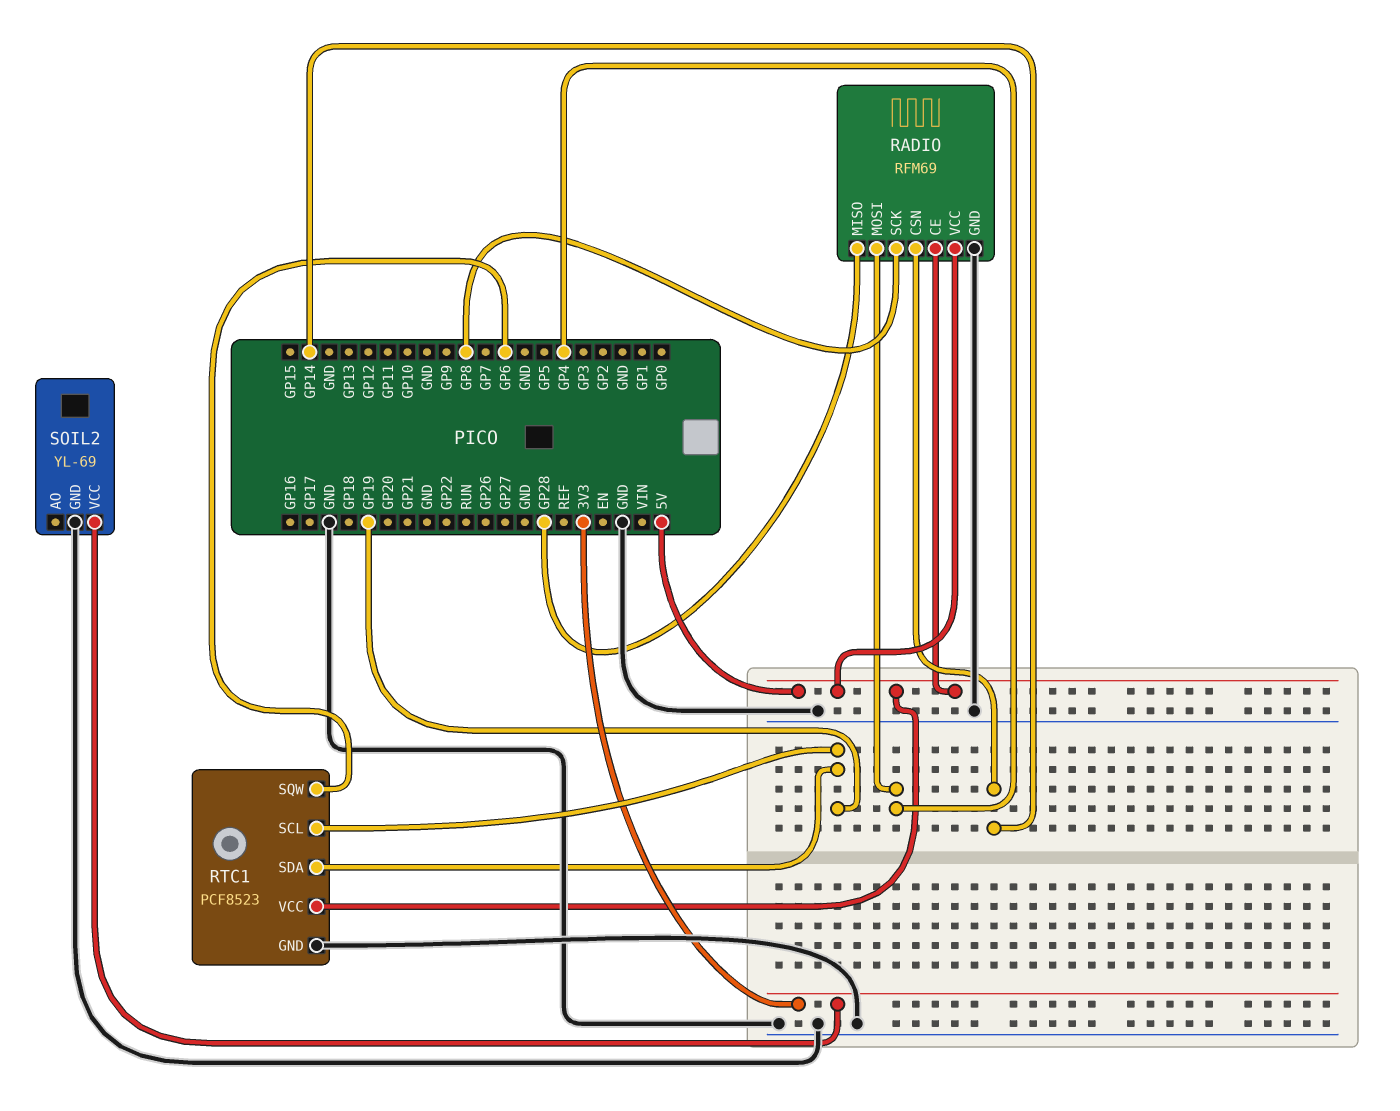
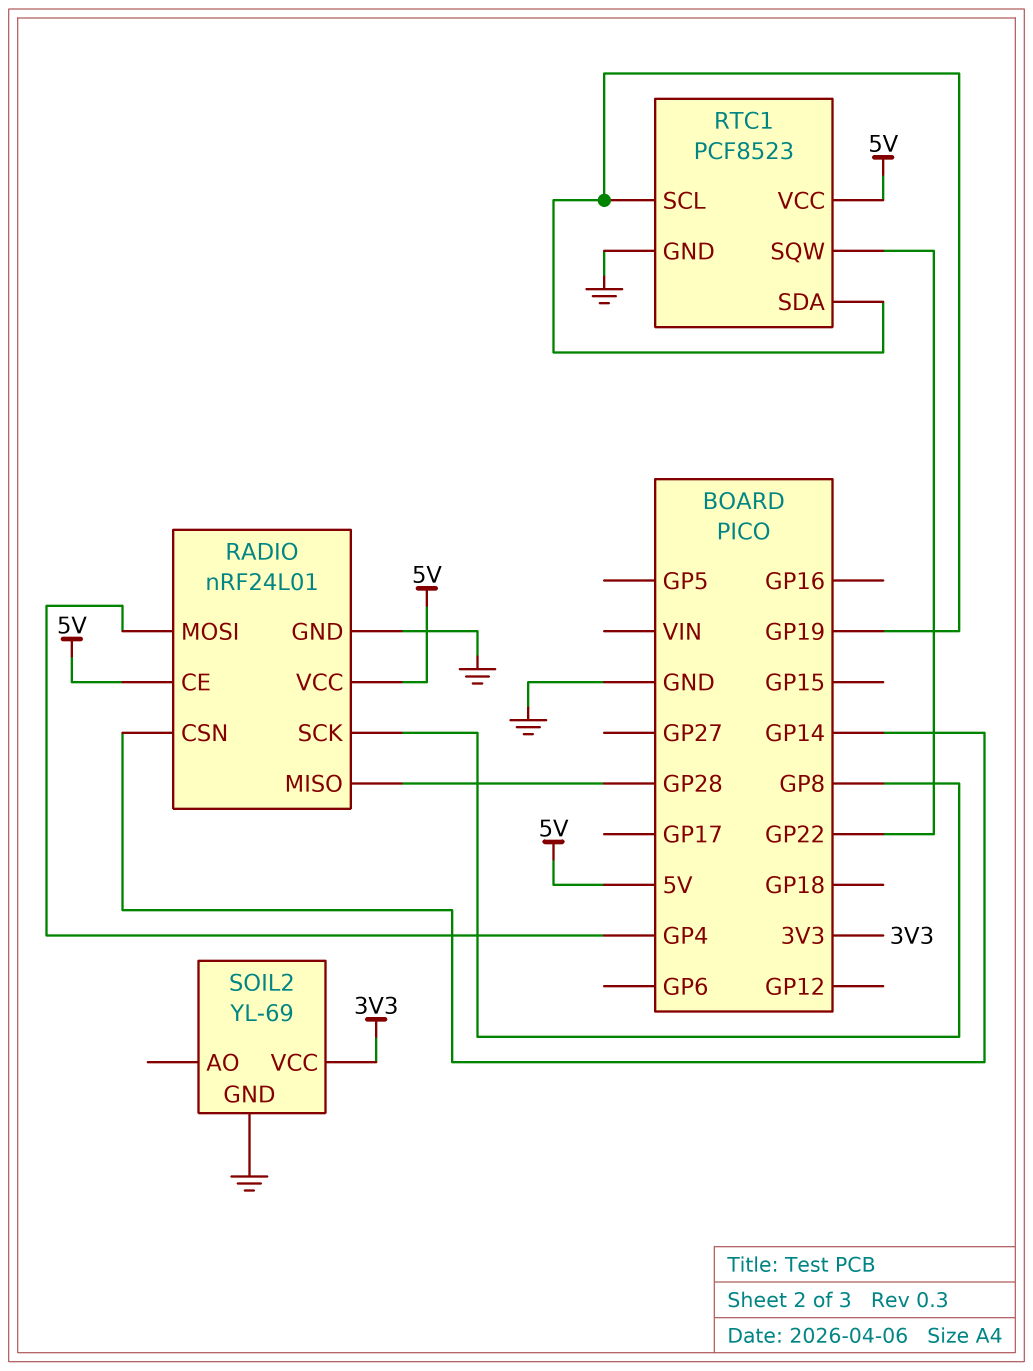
RADIO: RFM69 -> nRF24L01
RTC1 pin SQW: GP6 -> GP22

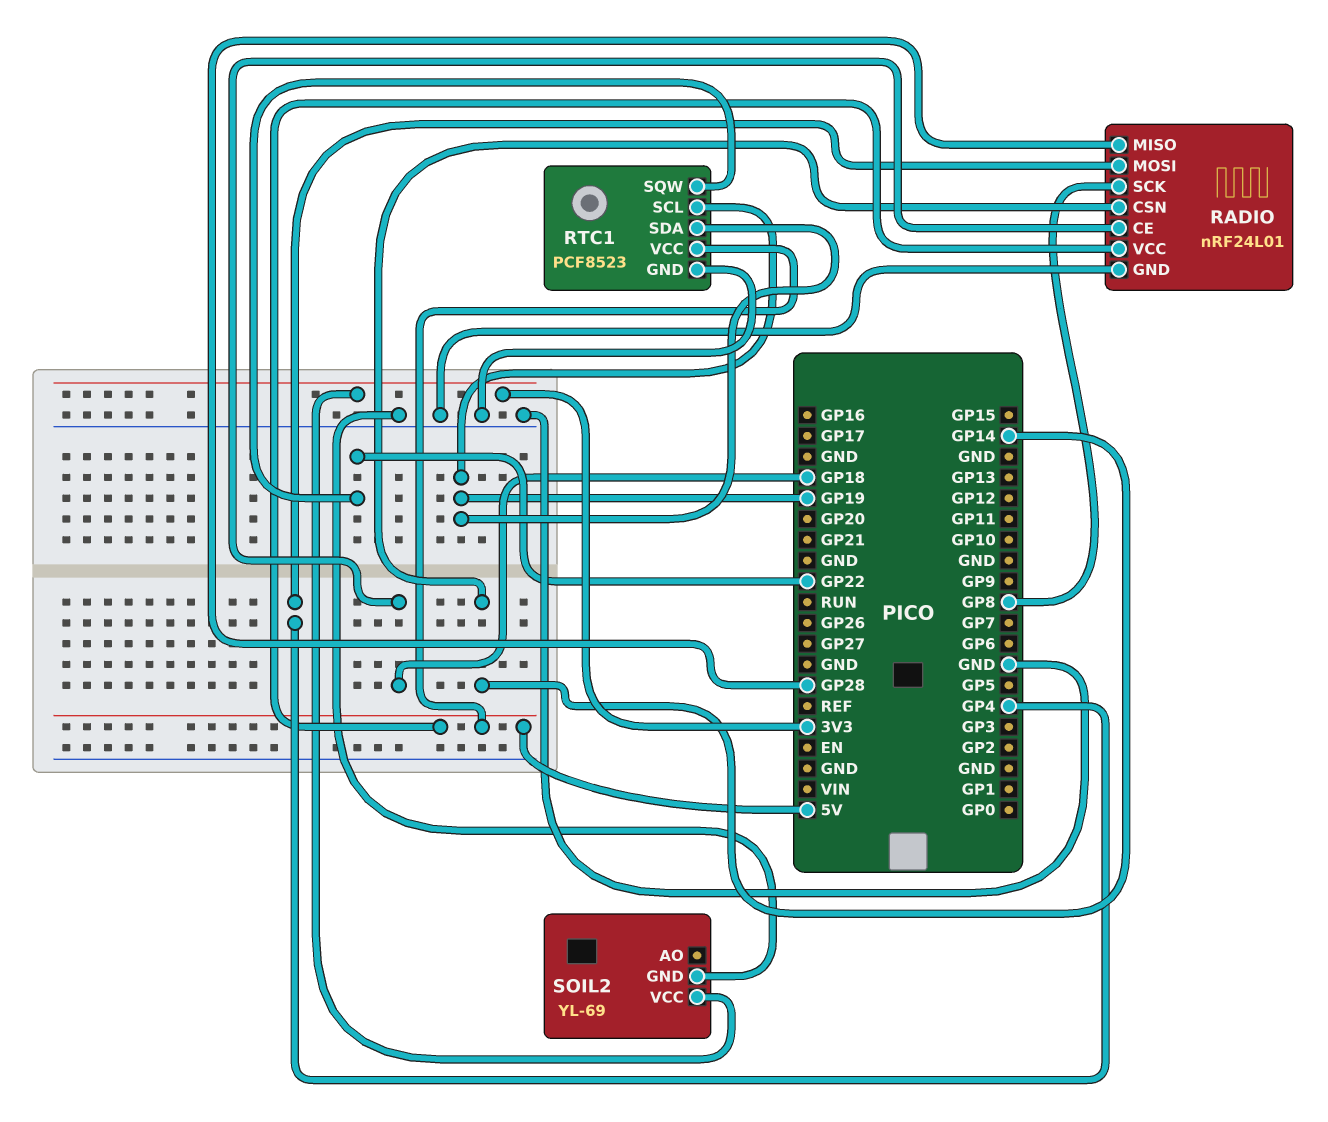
RADIO pin CE: 5V -> GP18

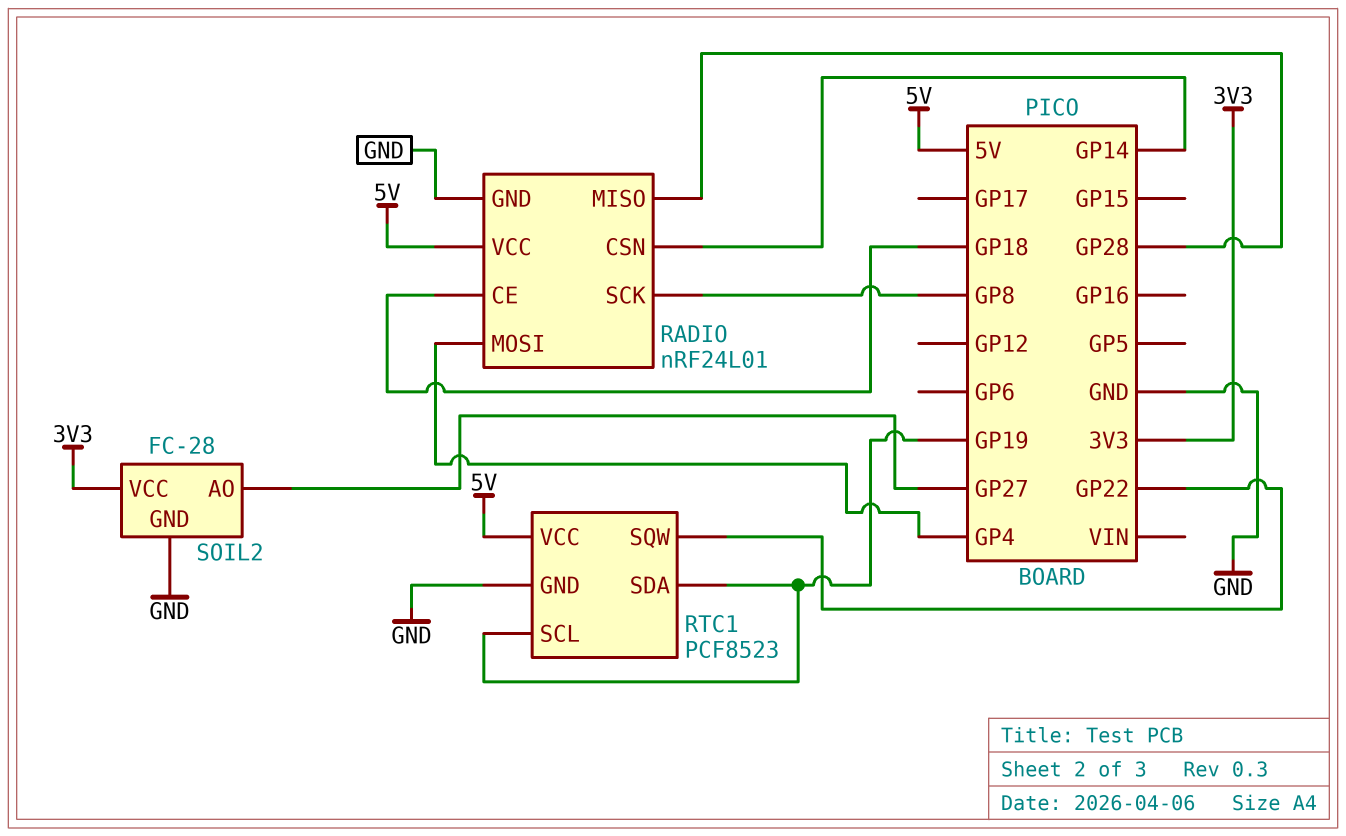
SOIL2: YL-69 -> FC-28
SOIL2 pin AO: none -> GP27

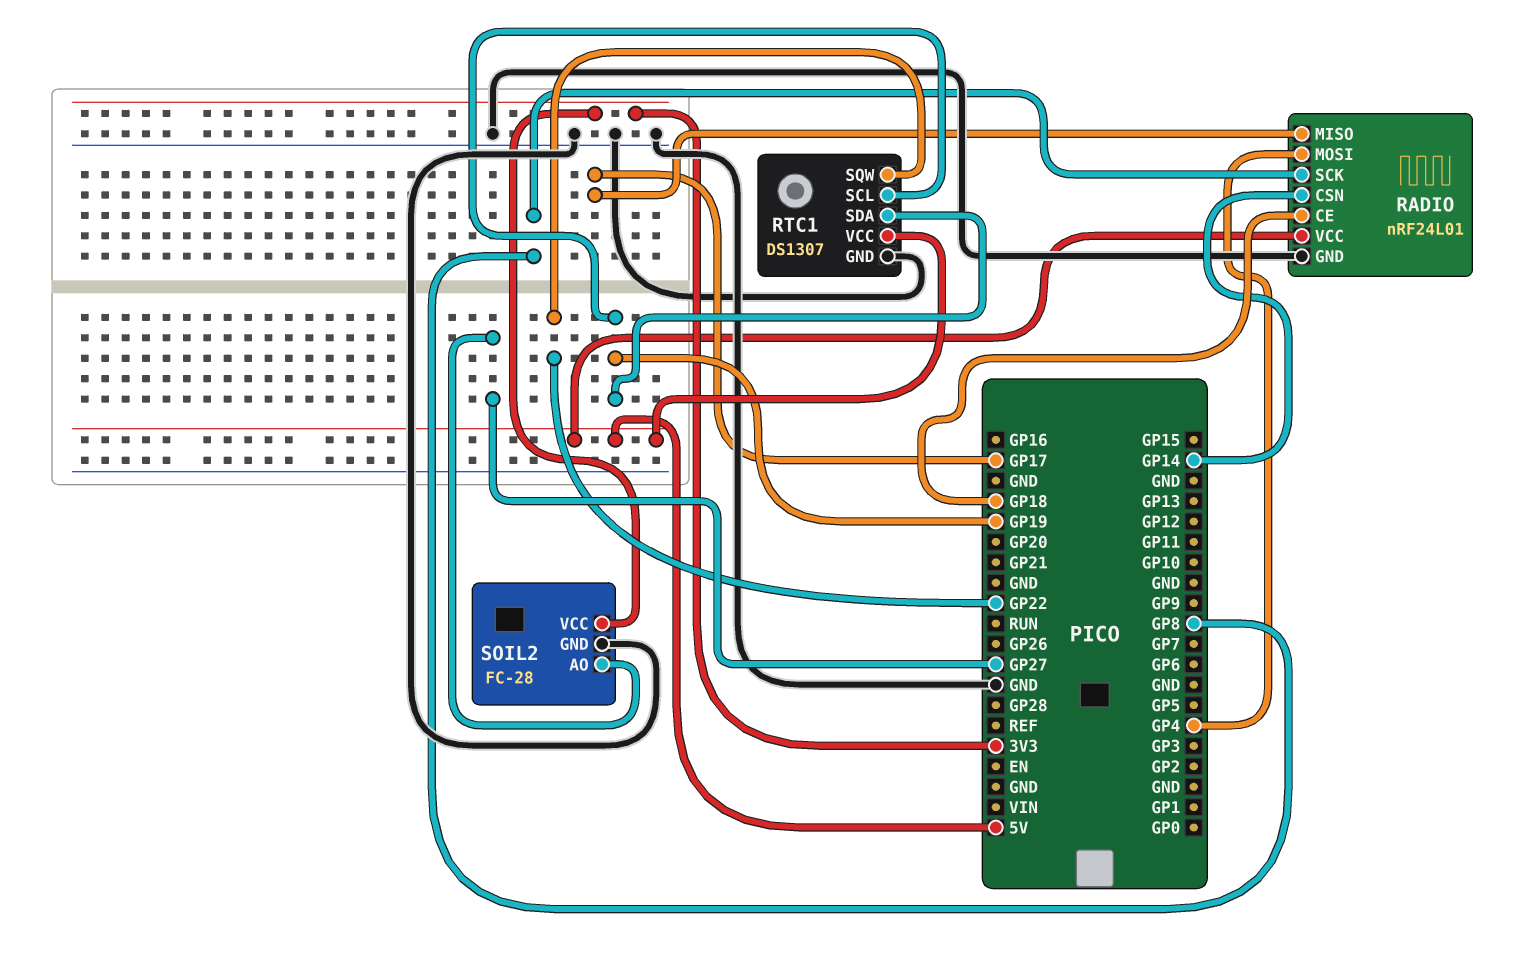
RADIO pin MISO: GP28 -> GP17
RTC1: PCF8523 -> DS1307

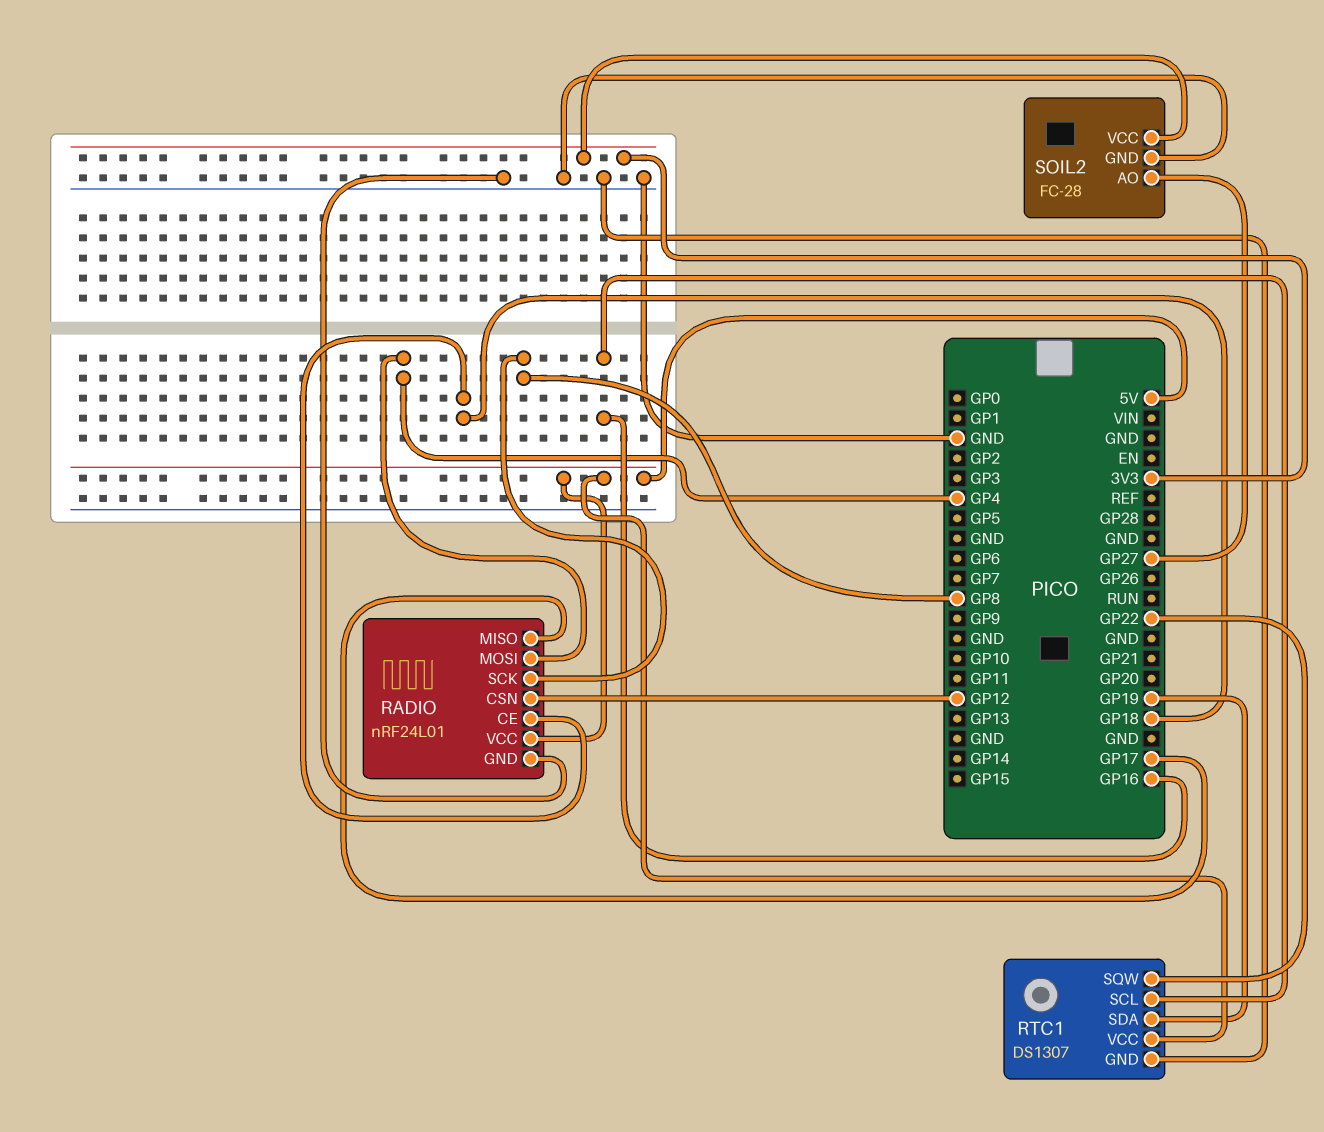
RADIO pin CSN: GP14 -> GP12
RTC1 pin SCL: GP19 -> GP16

